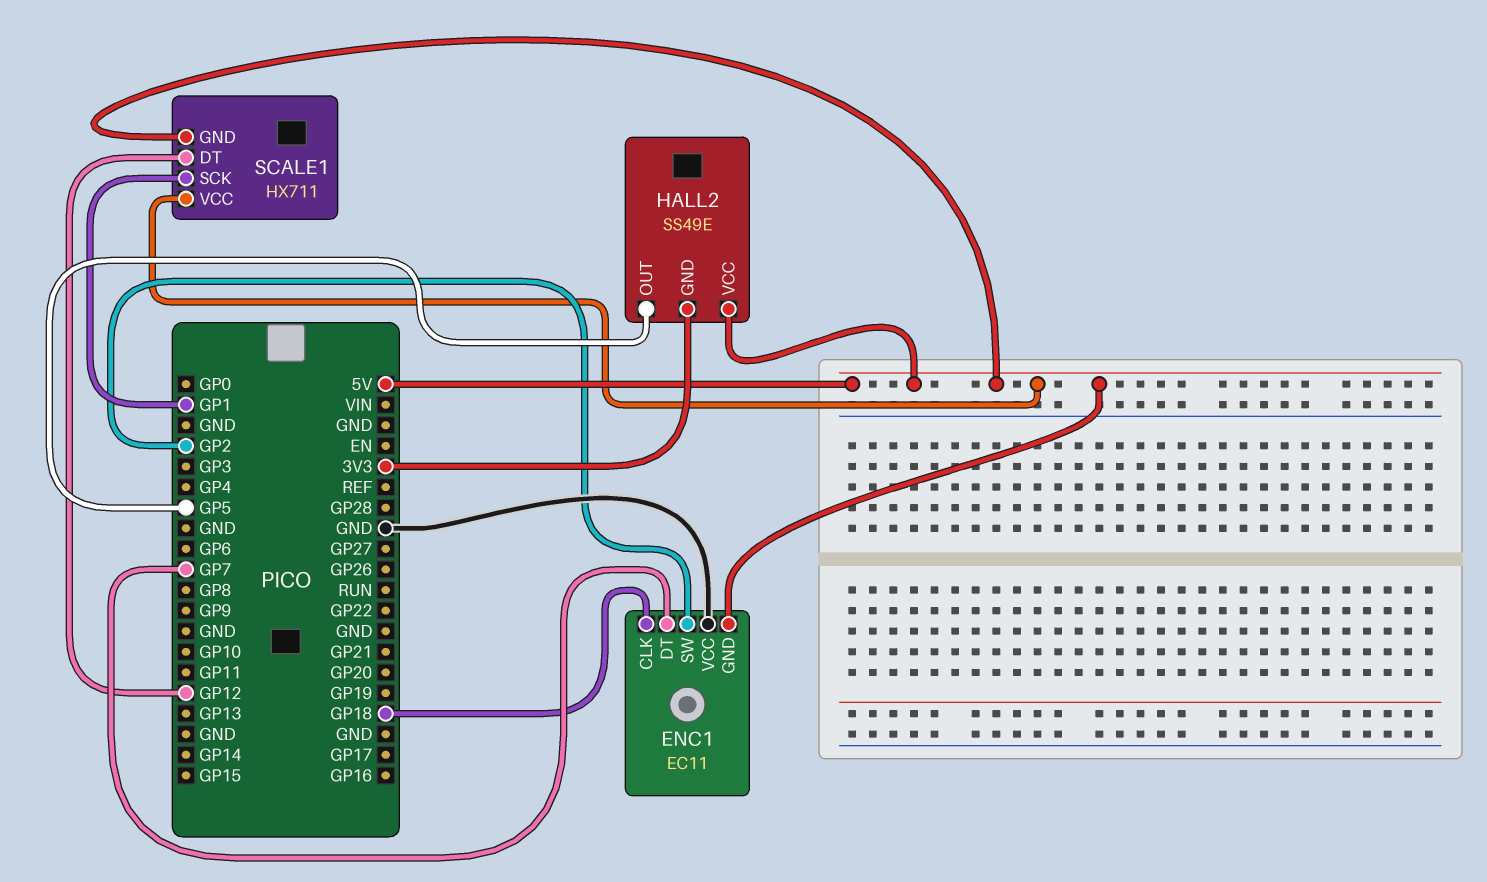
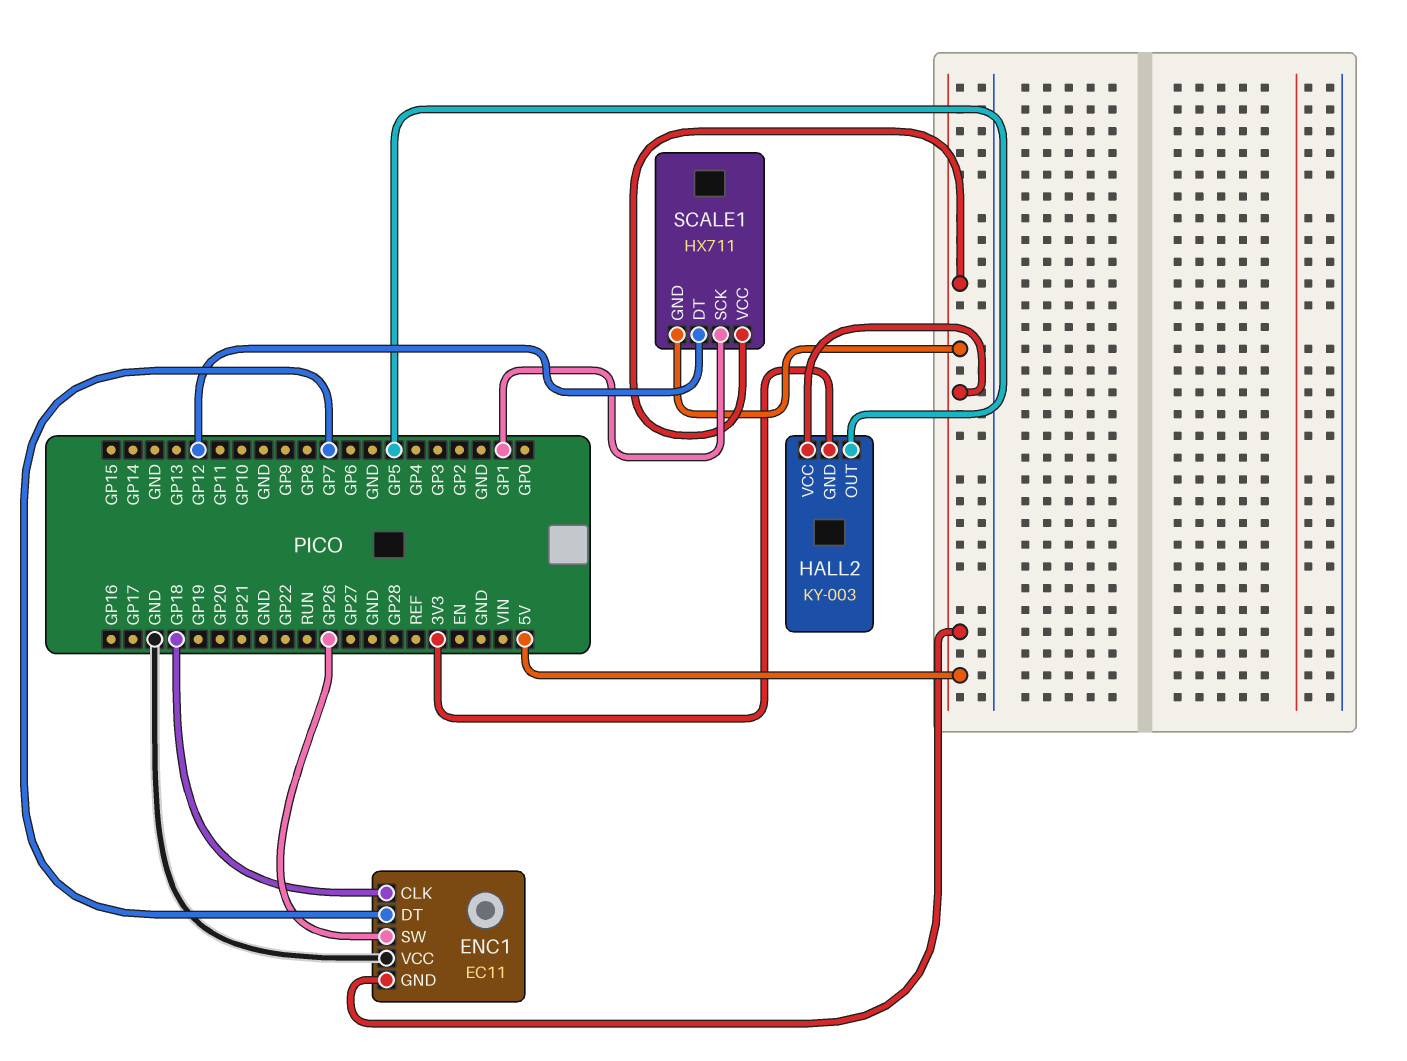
ENC1 pin SW: GP2 -> GP26
HALL2: SS49E -> KY-003

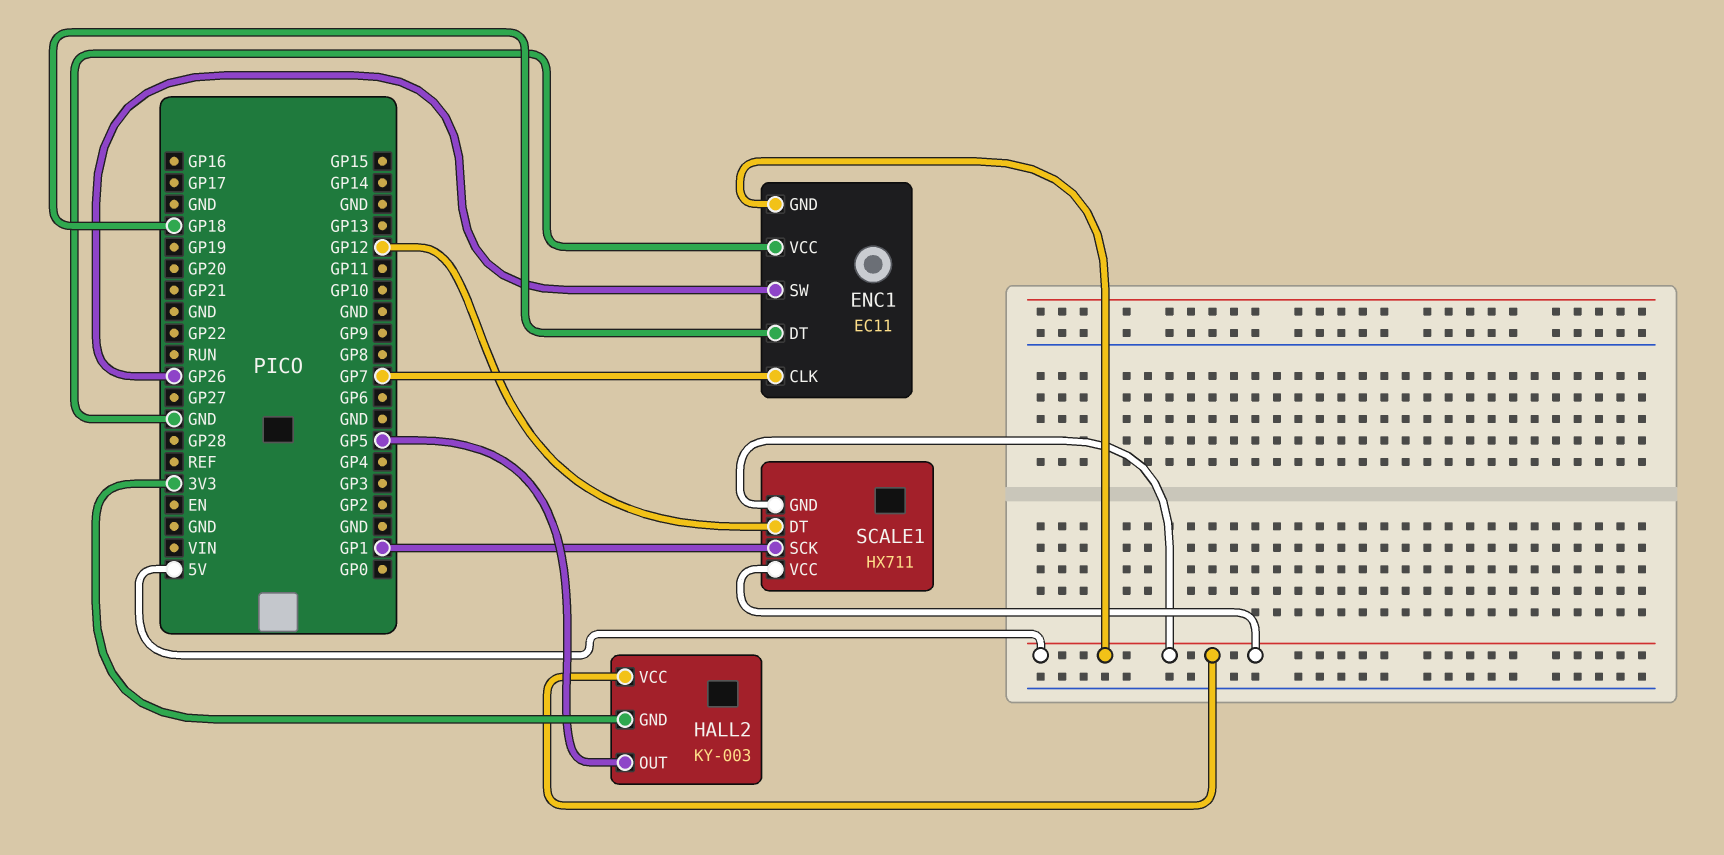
ENC1 pin CLK: GP18 -> GP7
ENC1 pin DT: GP7 -> GP18

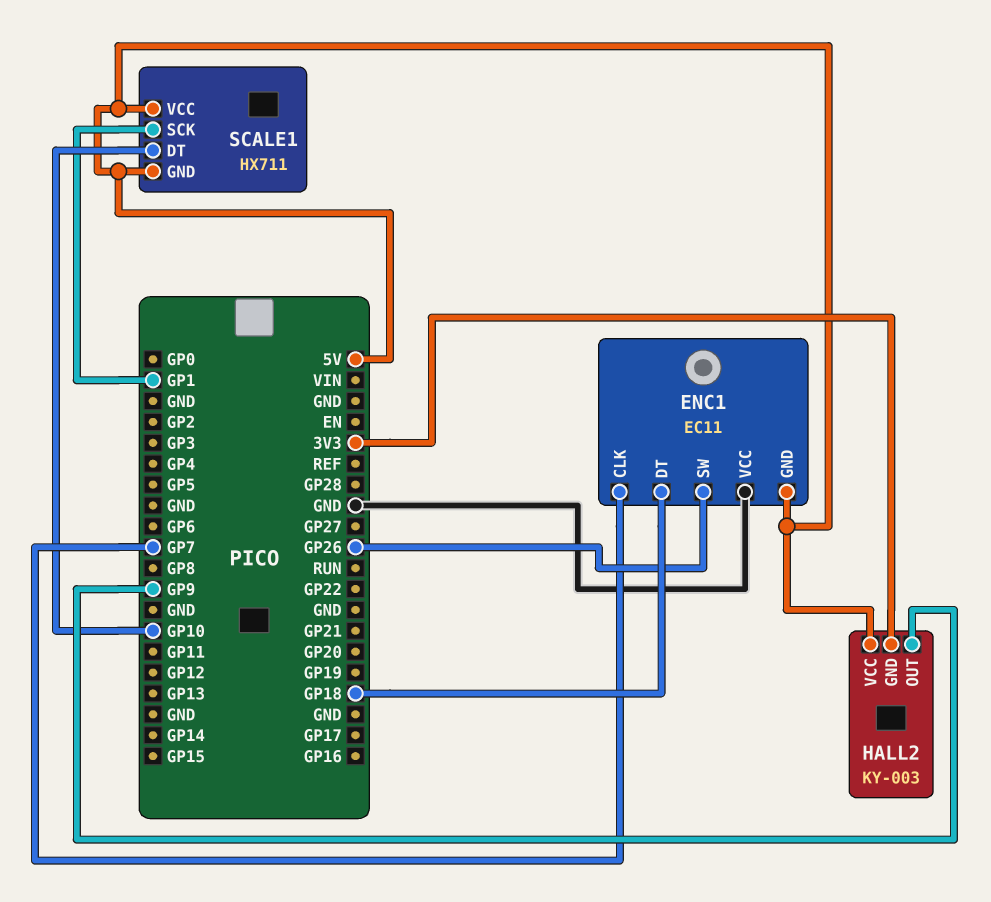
HALL2 pin OUT: GP5 -> GP9
SCALE1 pin DT: GP12 -> GP10

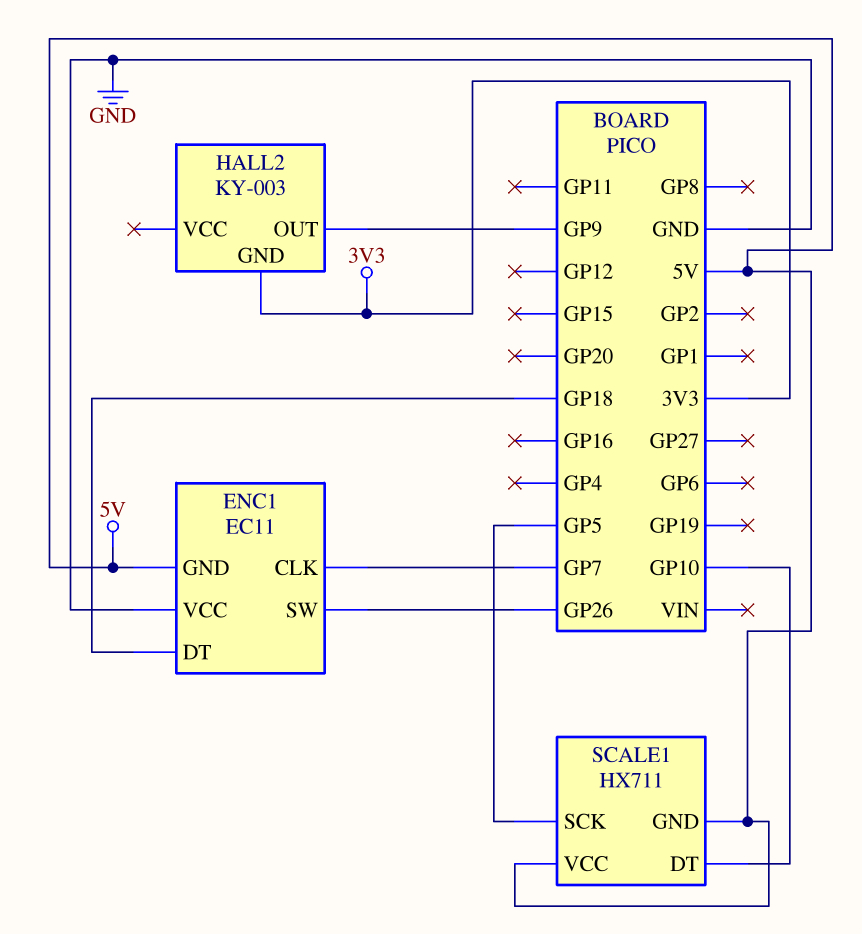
HALL2 pin VCC: 5V -> none
SCALE1 pin SCK: GP1 -> GP5

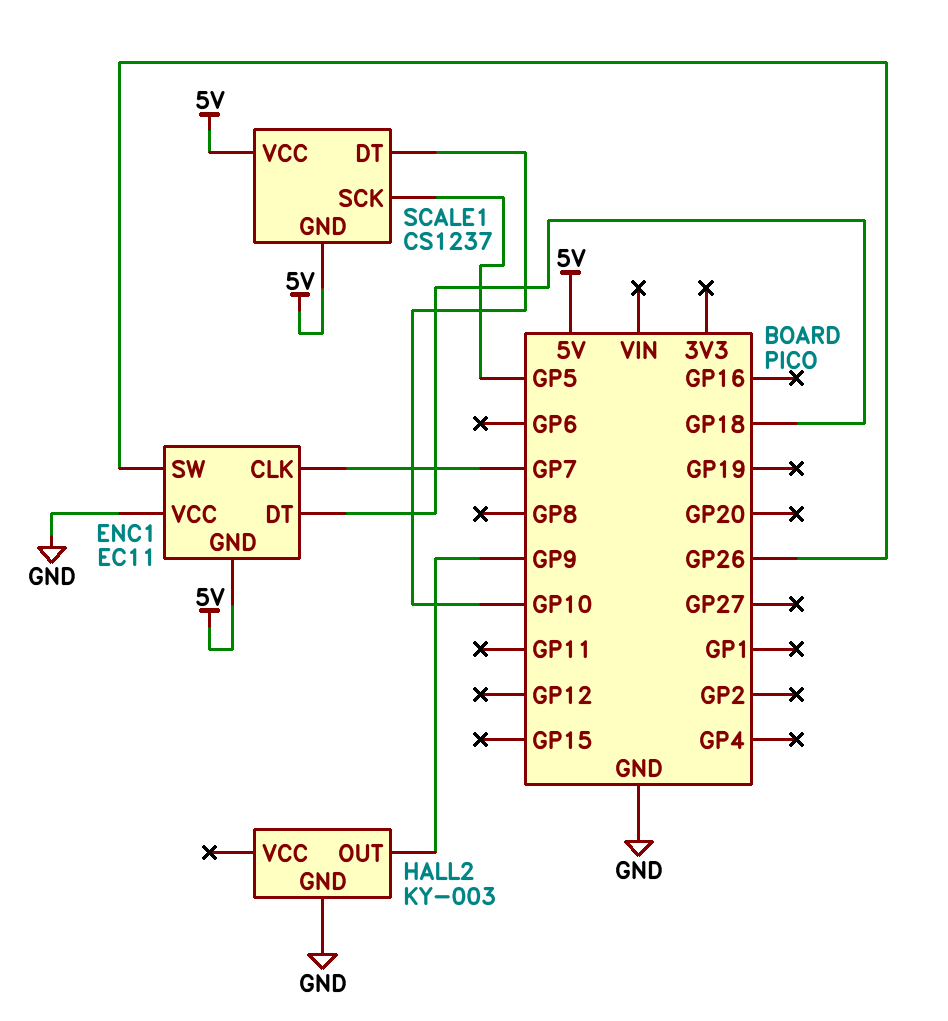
HALL2 pin GND: 3V3 -> GND
SCALE1: HX711 -> CS1237

